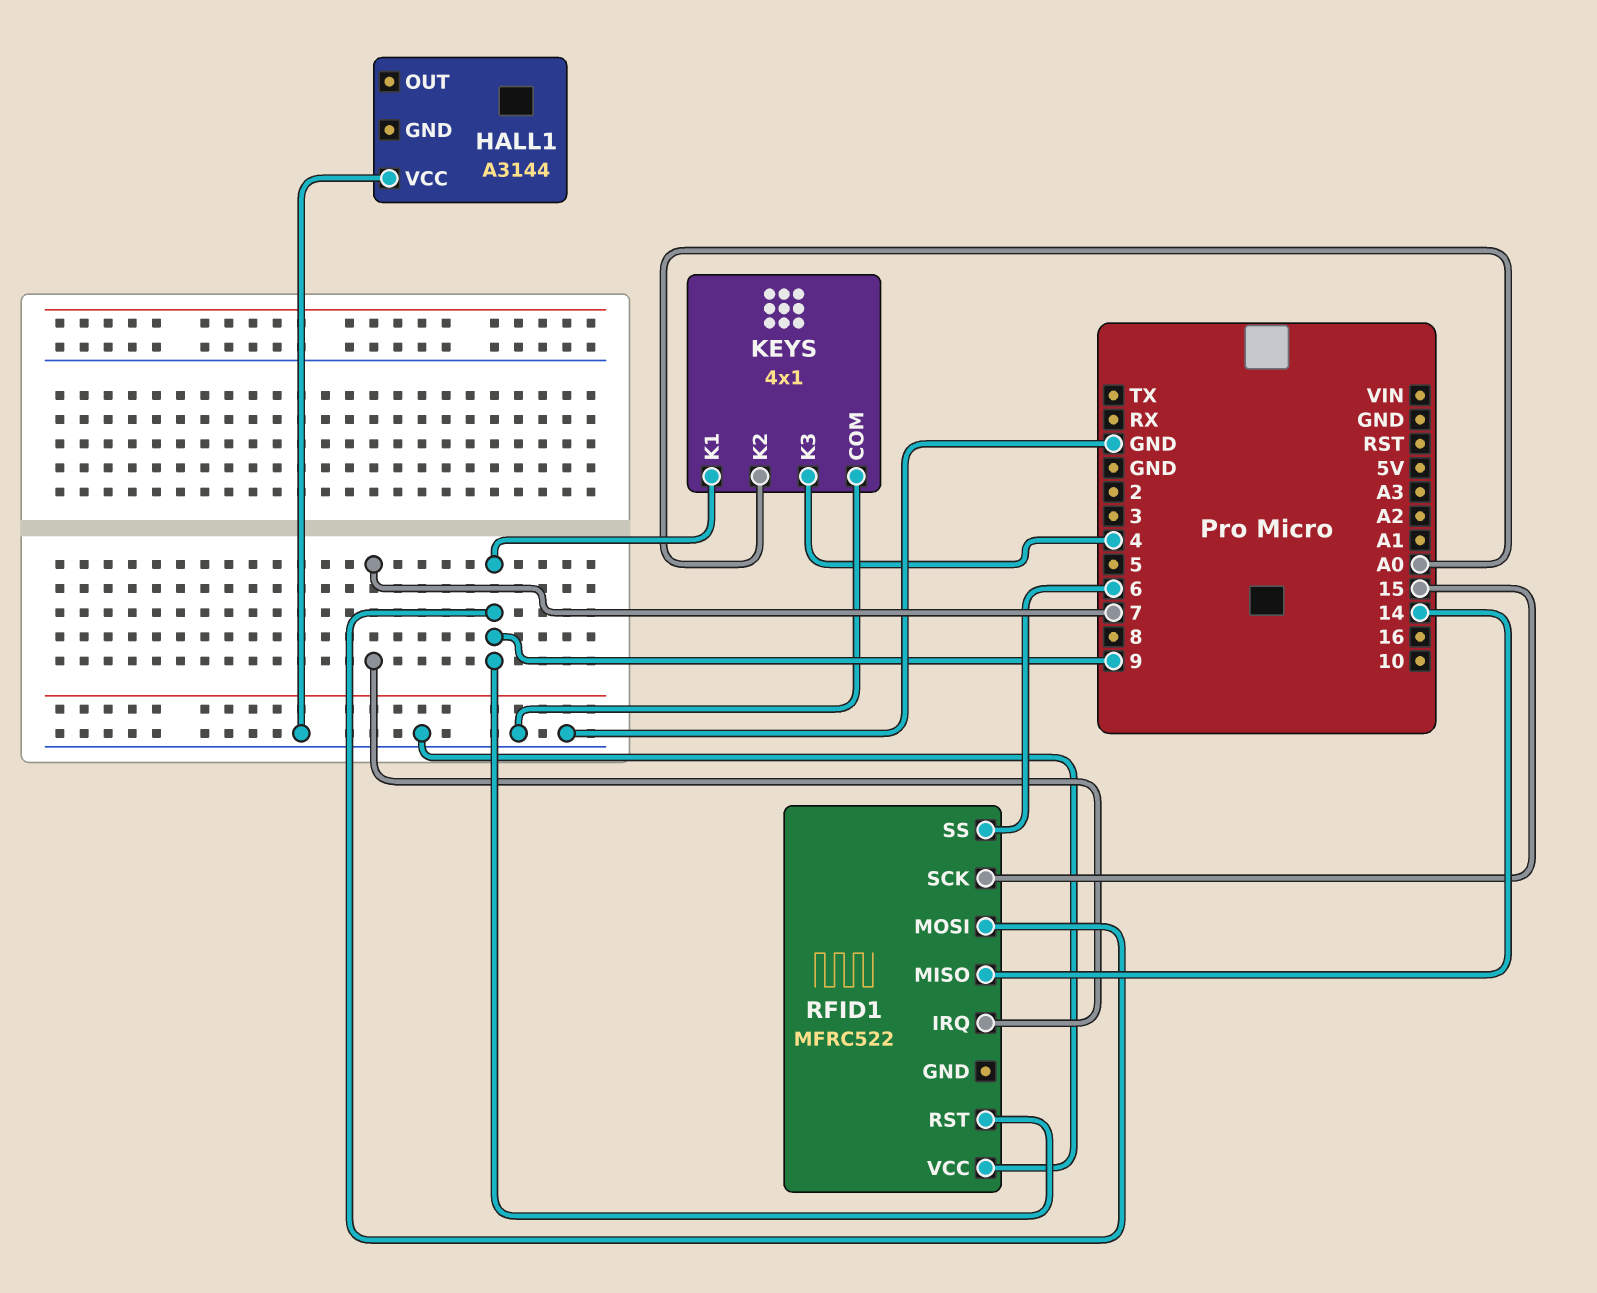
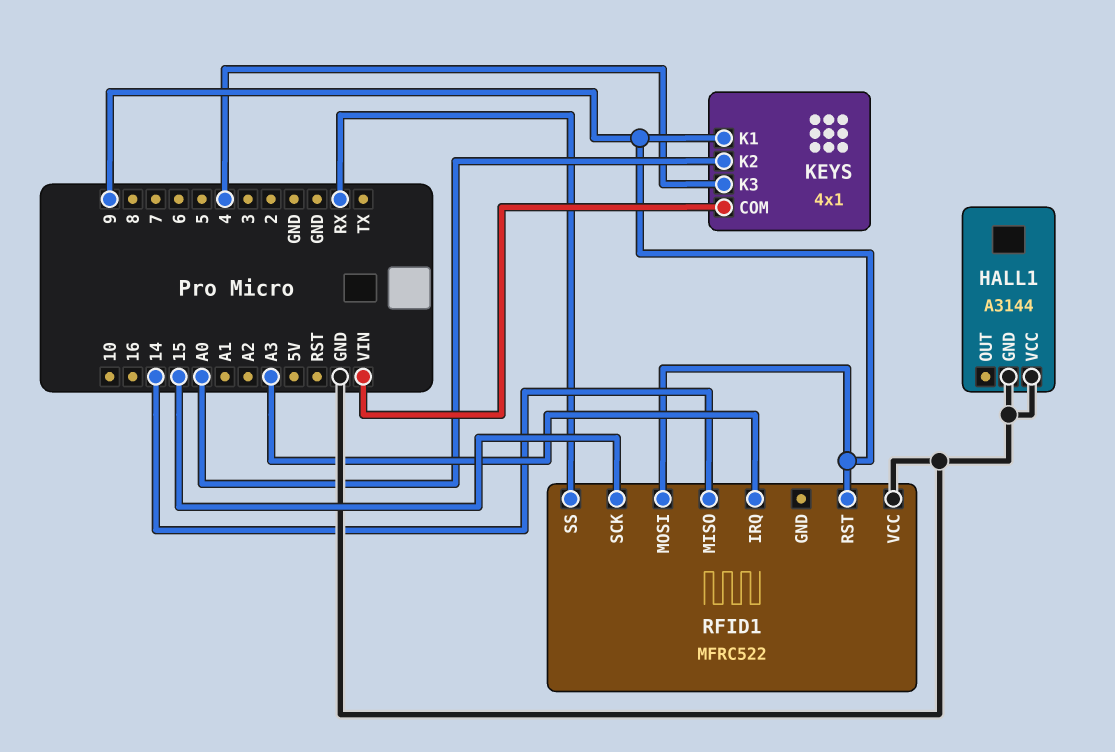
HALL1 pin GND: none -> GND
KEYS pin COM: GND -> VIN
RFID1 pin IRQ: 7 -> A3
RFID1 pin SS: 6 -> RX

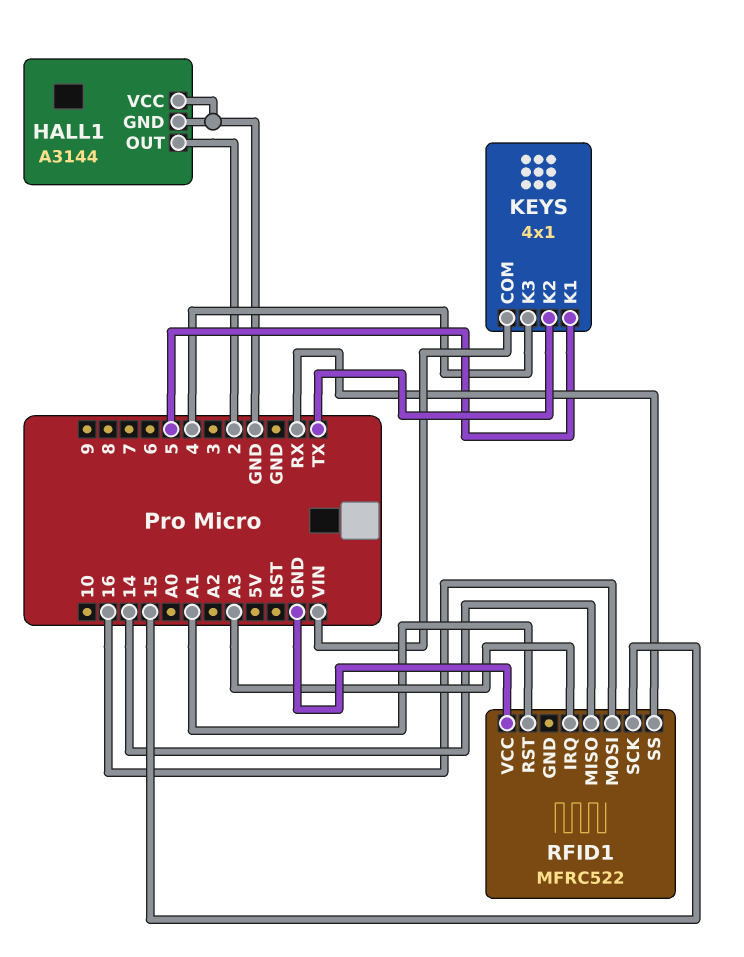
HALL1 pin OUT: none -> 2
KEYS pin K1: 9 -> 5
KEYS pin K2: A0 -> TX
RFID1 pin MOSI: 9 -> 16
RFID1 pin RST: 9 -> A1

